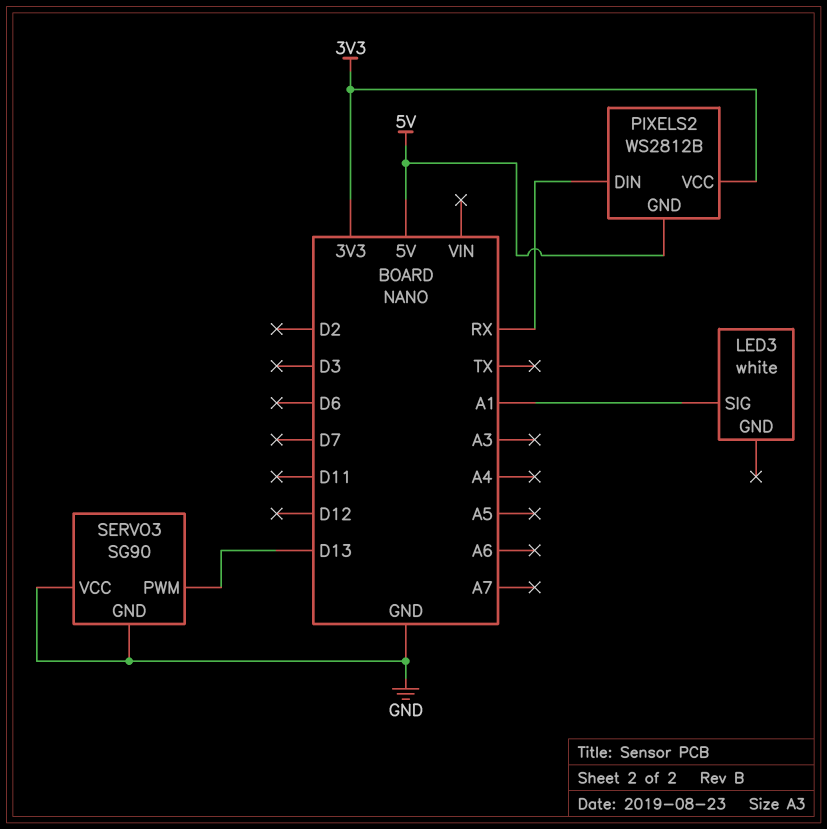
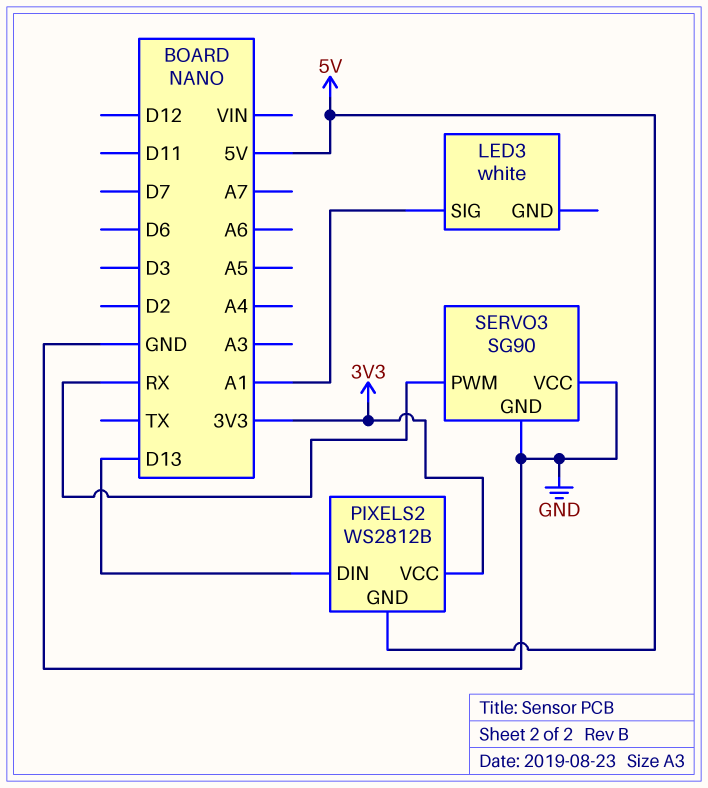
PIXELS2 pin DIN: RX -> D13
SERVO3 pin PWM: D13 -> RX

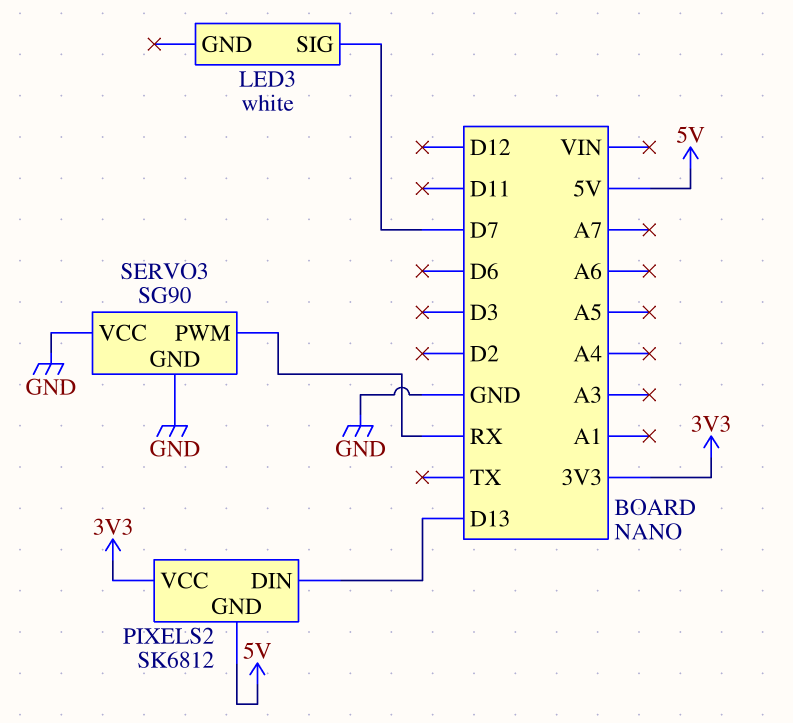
LED3 pin SIG: A1 -> D7
PIXELS2: WS2812B -> SK6812

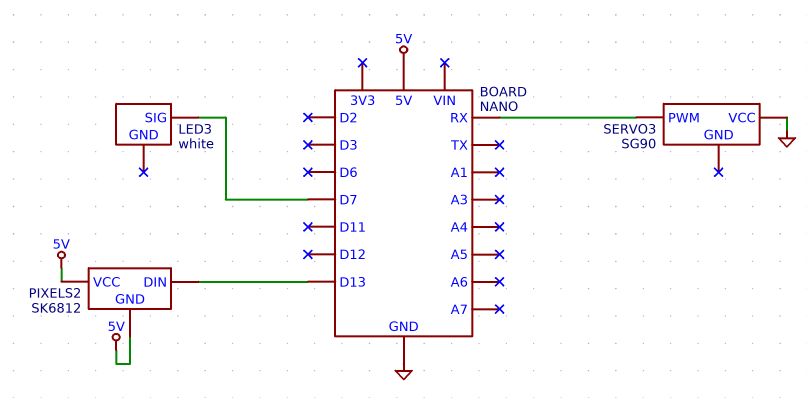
PIXELS2 pin VCC: 3V3 -> 5V
SERVO3 pin GND: GND -> none

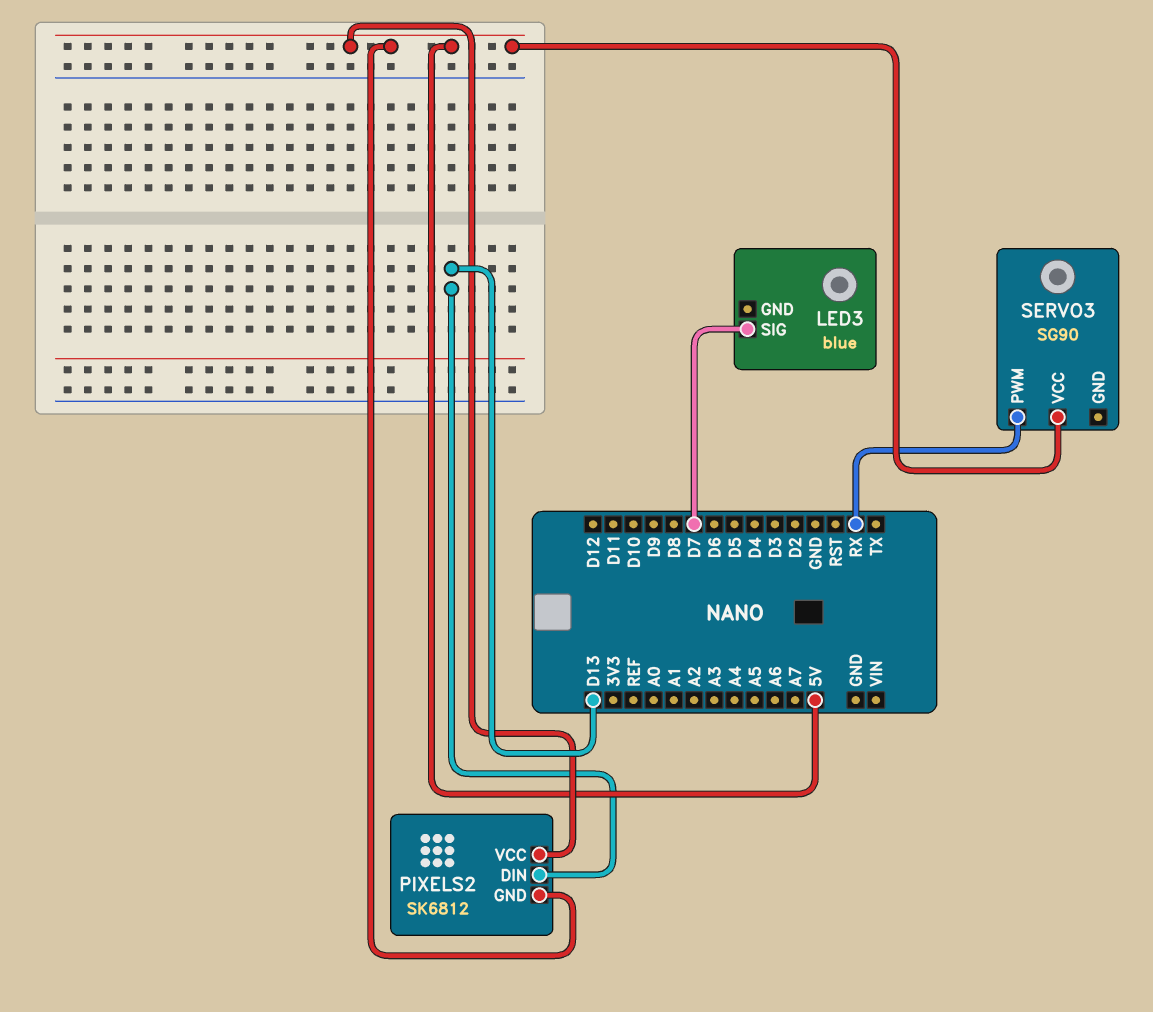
LED3: white -> blue
SERVO3 pin VCC: GND -> 5V

